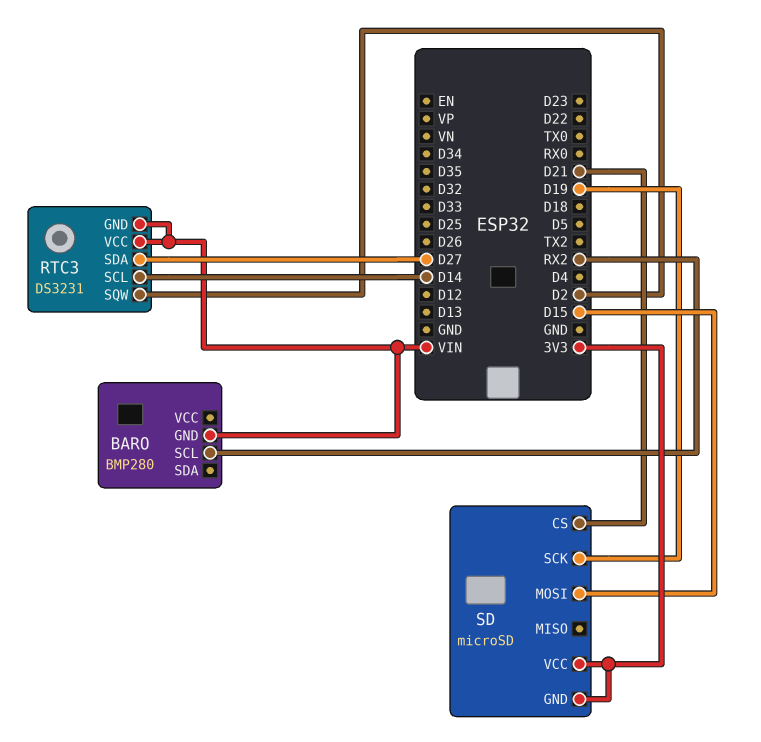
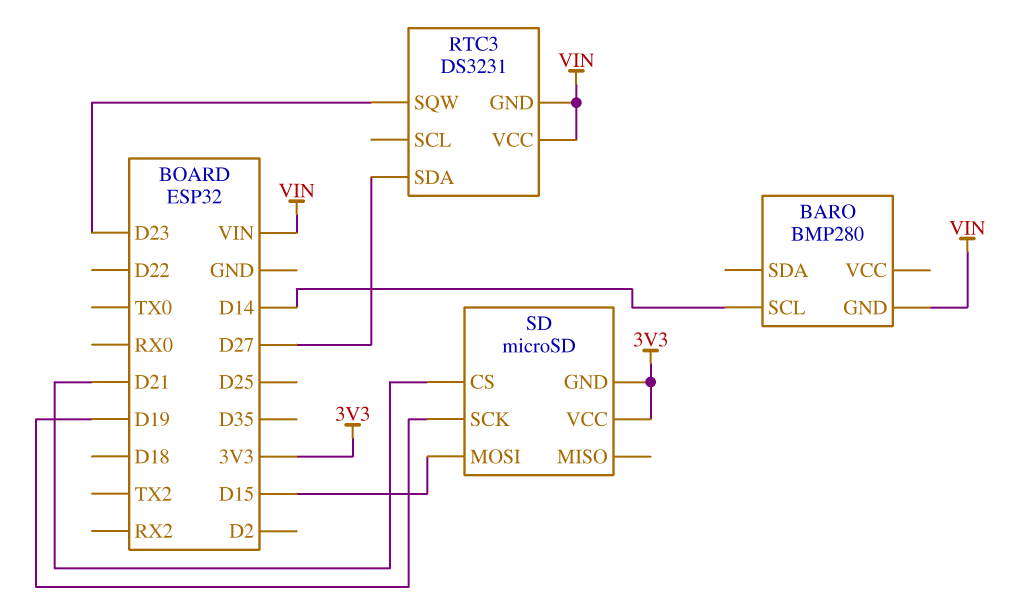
BARO pin SCL: RX2 -> D14
RTC3 pin SCL: D14 -> none
RTC3 pin SQW: D2 -> D23

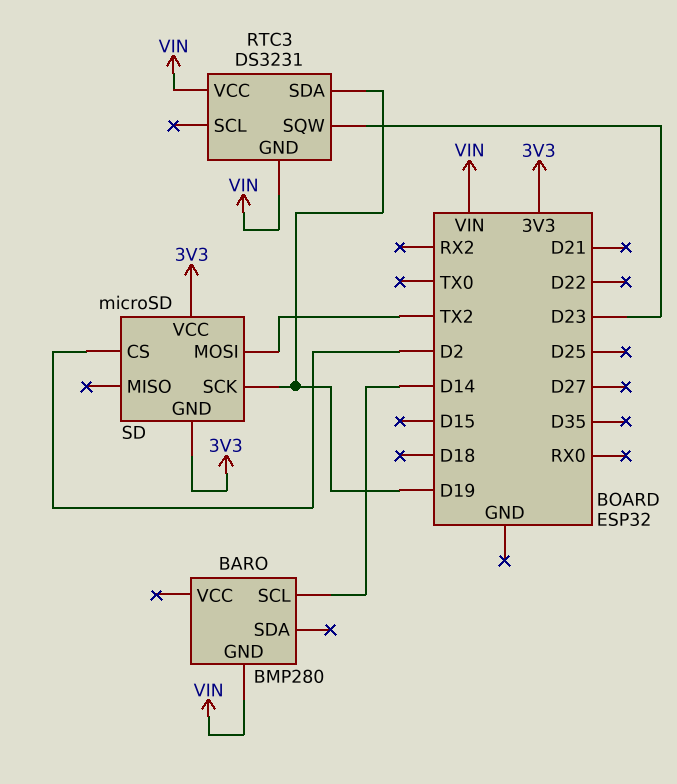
RTC3 pin SDA: D27 -> D19
SD pin CS: D21 -> D2
SD pin MOSI: D15 -> TX2

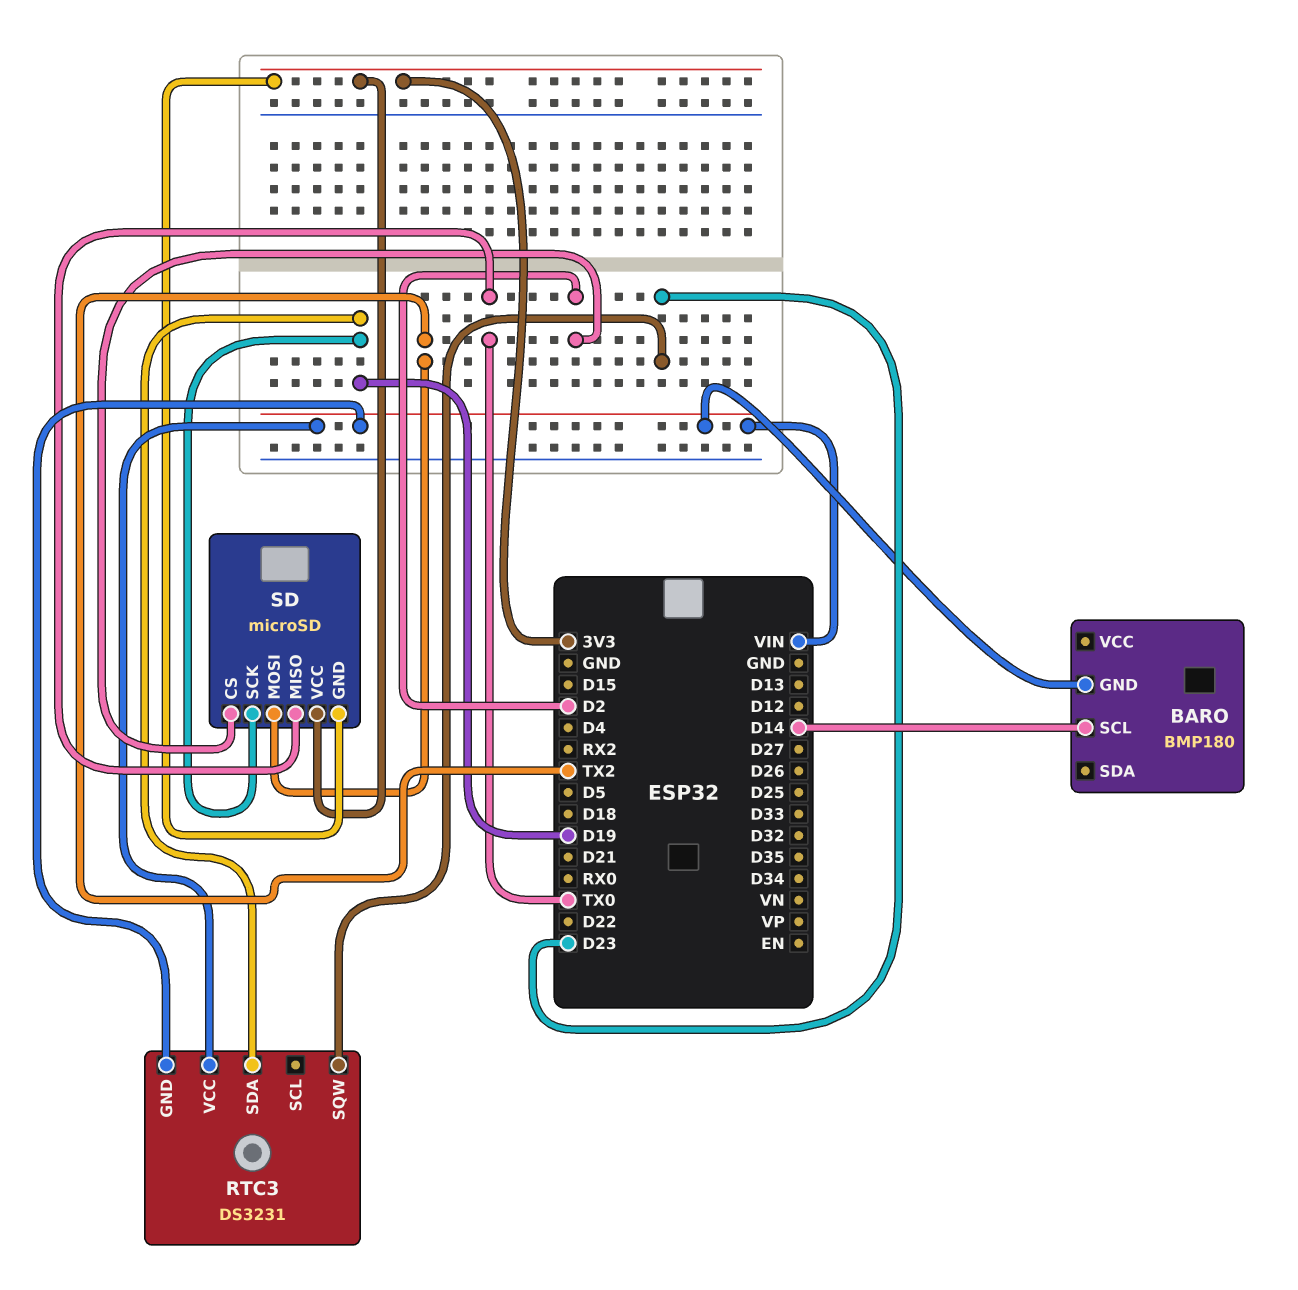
BARO: BMP280 -> BMP180
SD pin MISO: none -> TX0

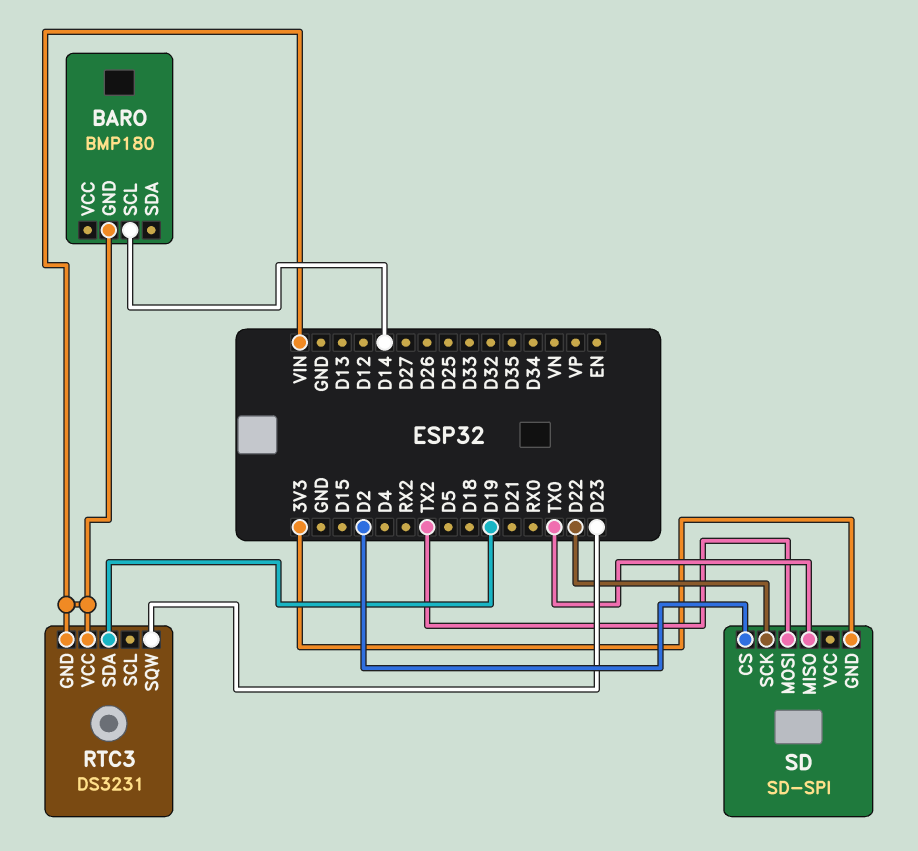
SD: microSD -> SD-SPI
SD pin SCK: D19 -> D22
SD pin VCC: 3V3 -> none

